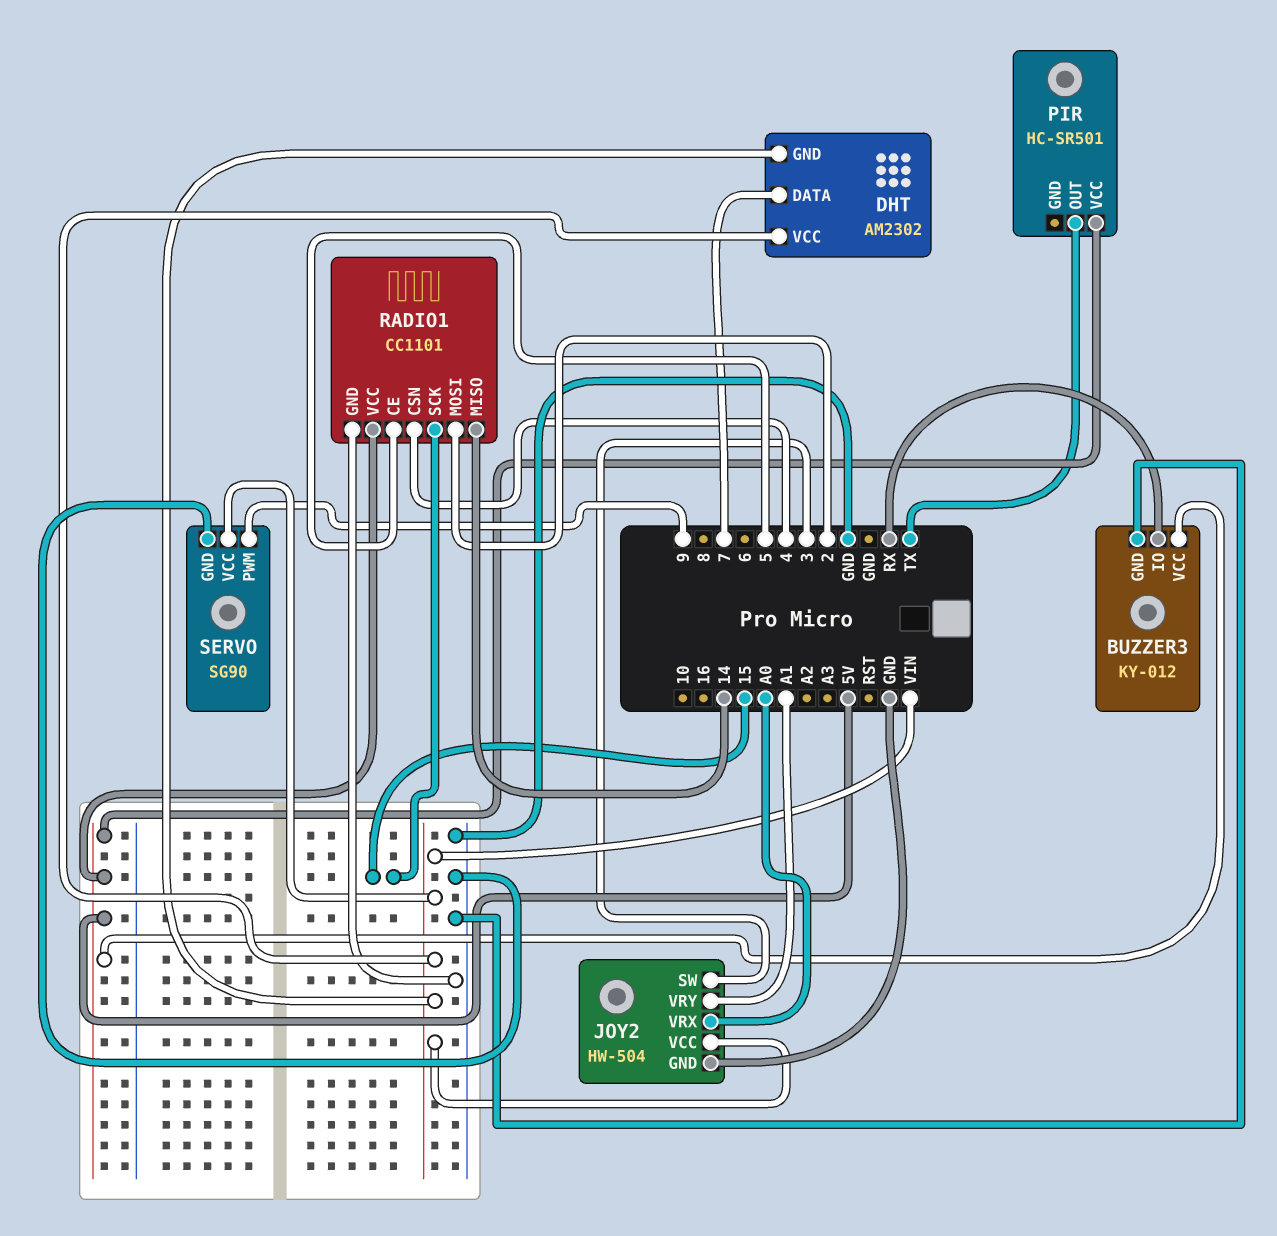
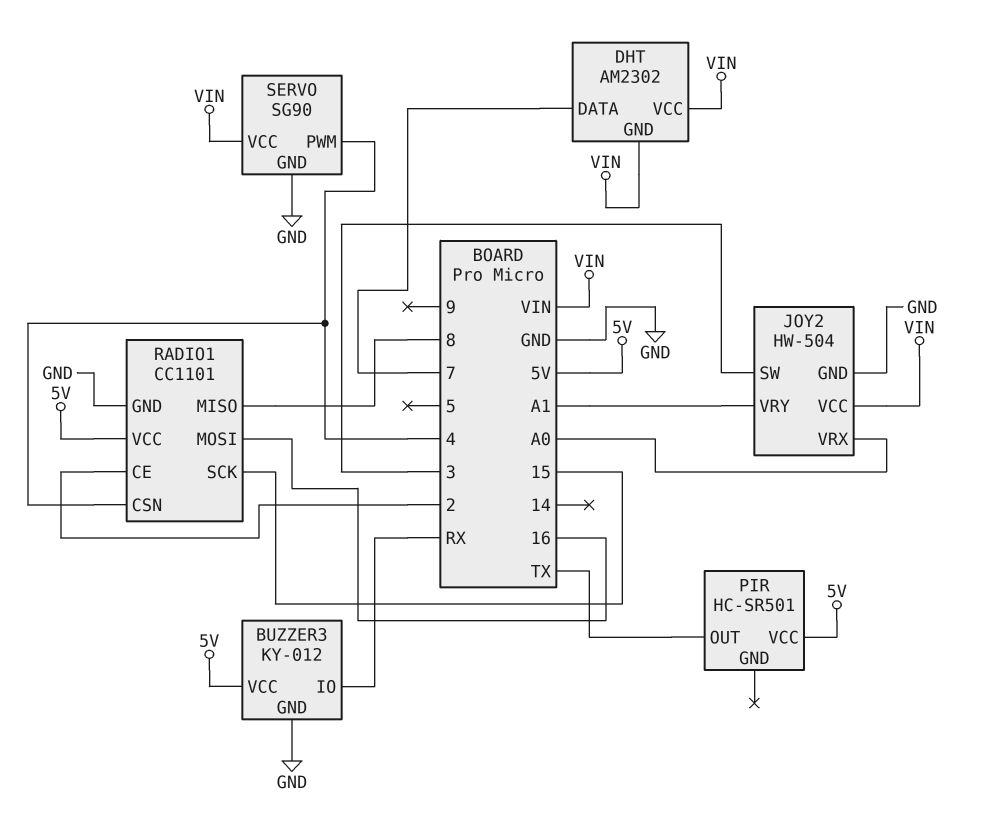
RADIO1 pin CE: 5 -> 2
RADIO1 pin MISO: 14 -> 8
RADIO1 pin MOSI: 2 -> 16
SERVO pin PWM: 9 -> 4

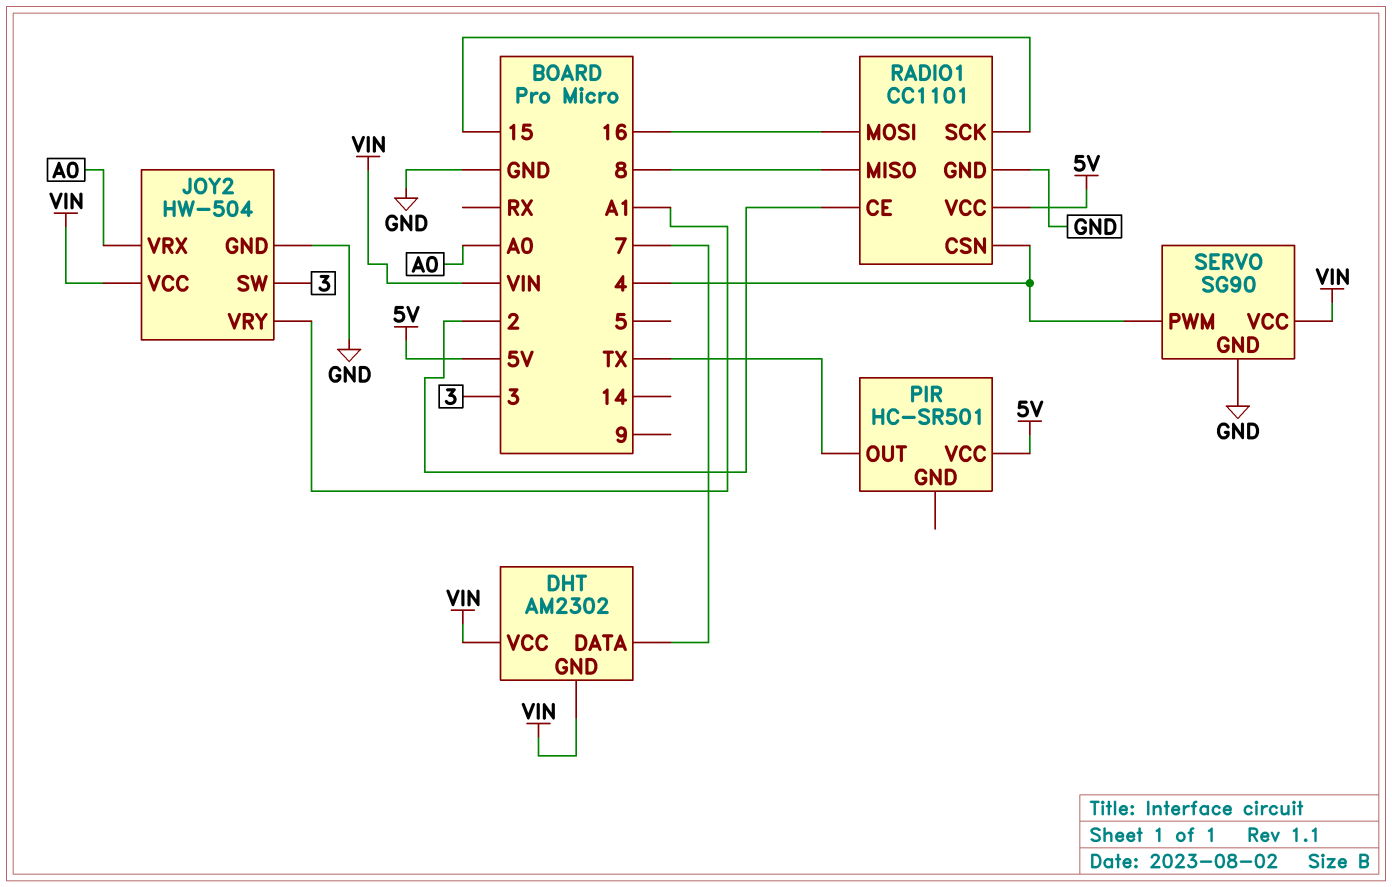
BUZZER3: KY-012 -> none
BUZZER3 pin GND: GND -> none
BUZZER3 pin IO: RX -> none
BUZZER3 pin VCC: 5V -> none

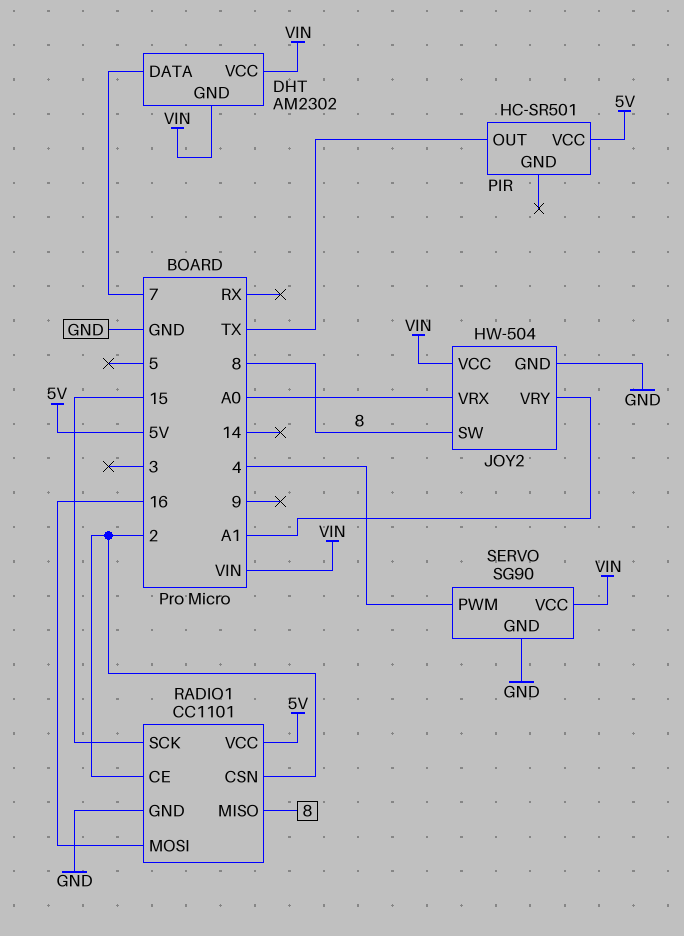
JOY2 pin SW: 3 -> 8
RADIO1 pin CSN: 4 -> 2

